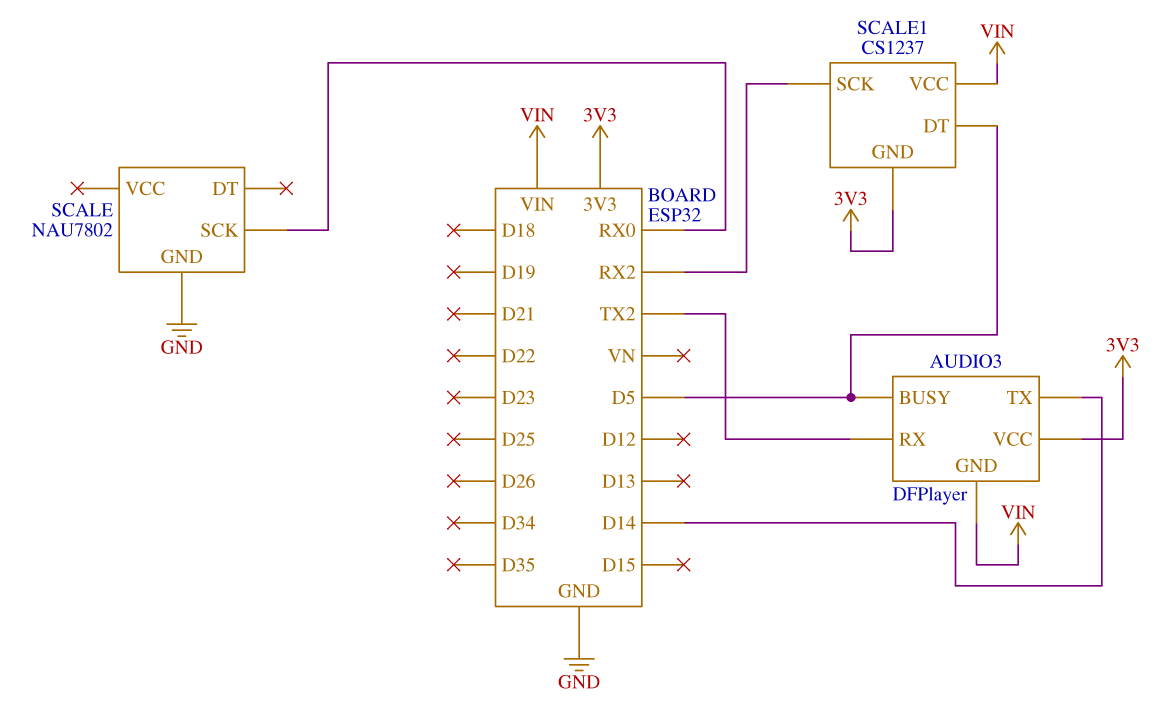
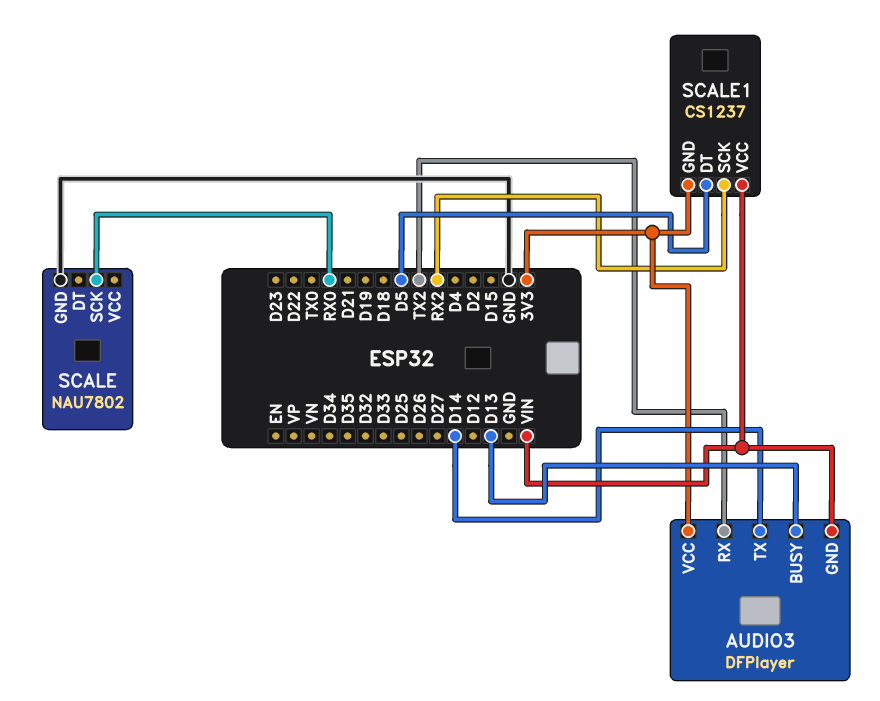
AUDIO3 pin BUSY: D5 -> D13

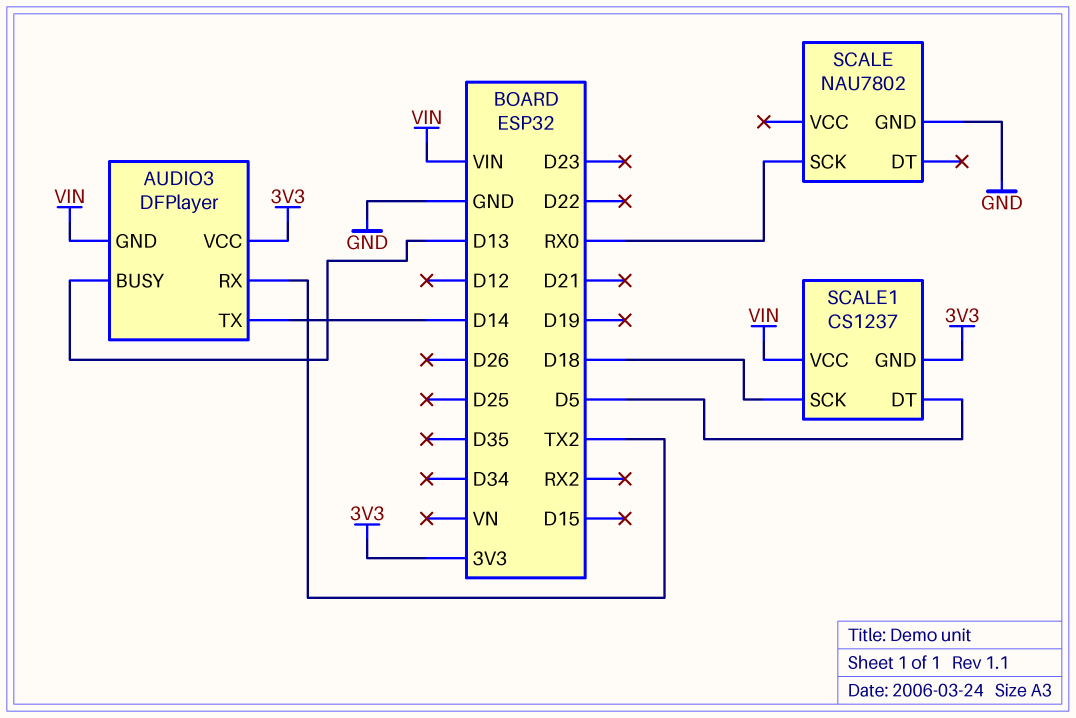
SCALE1 pin SCK: RX2 -> D18

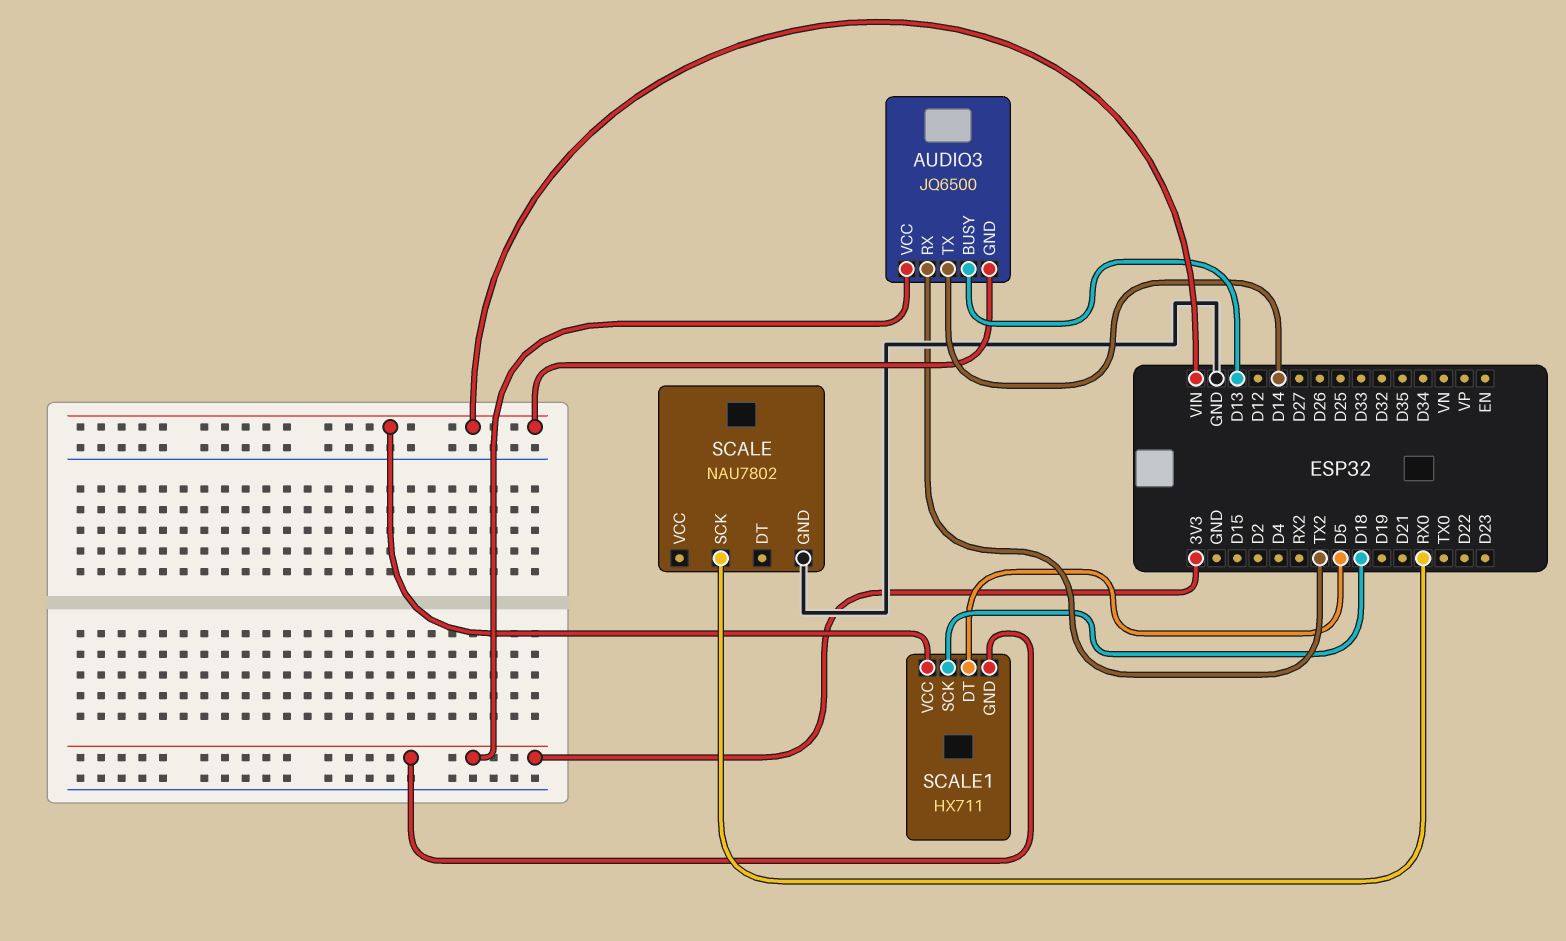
AUDIO3: DFPlayer -> JQ6500
SCALE1: CS1237 -> HX711

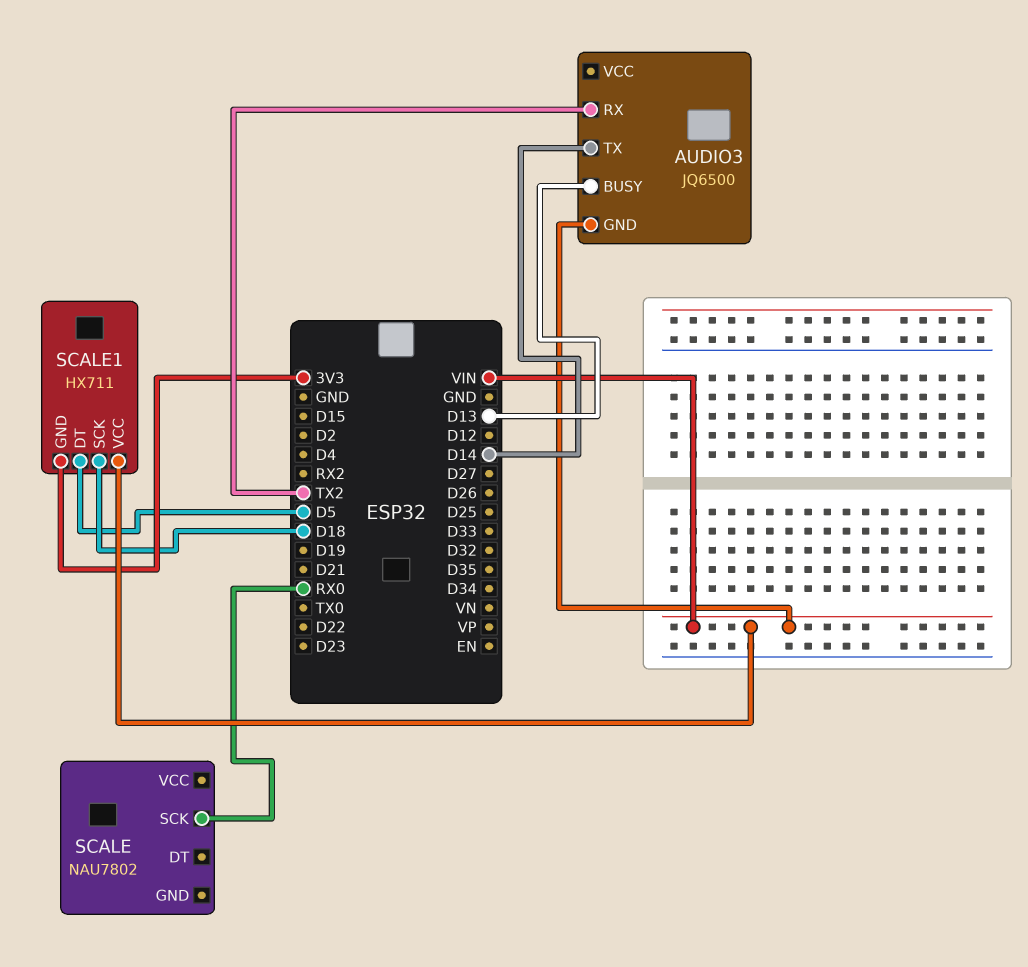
AUDIO3 pin VCC: 3V3 -> none
SCALE pin GND: GND -> none

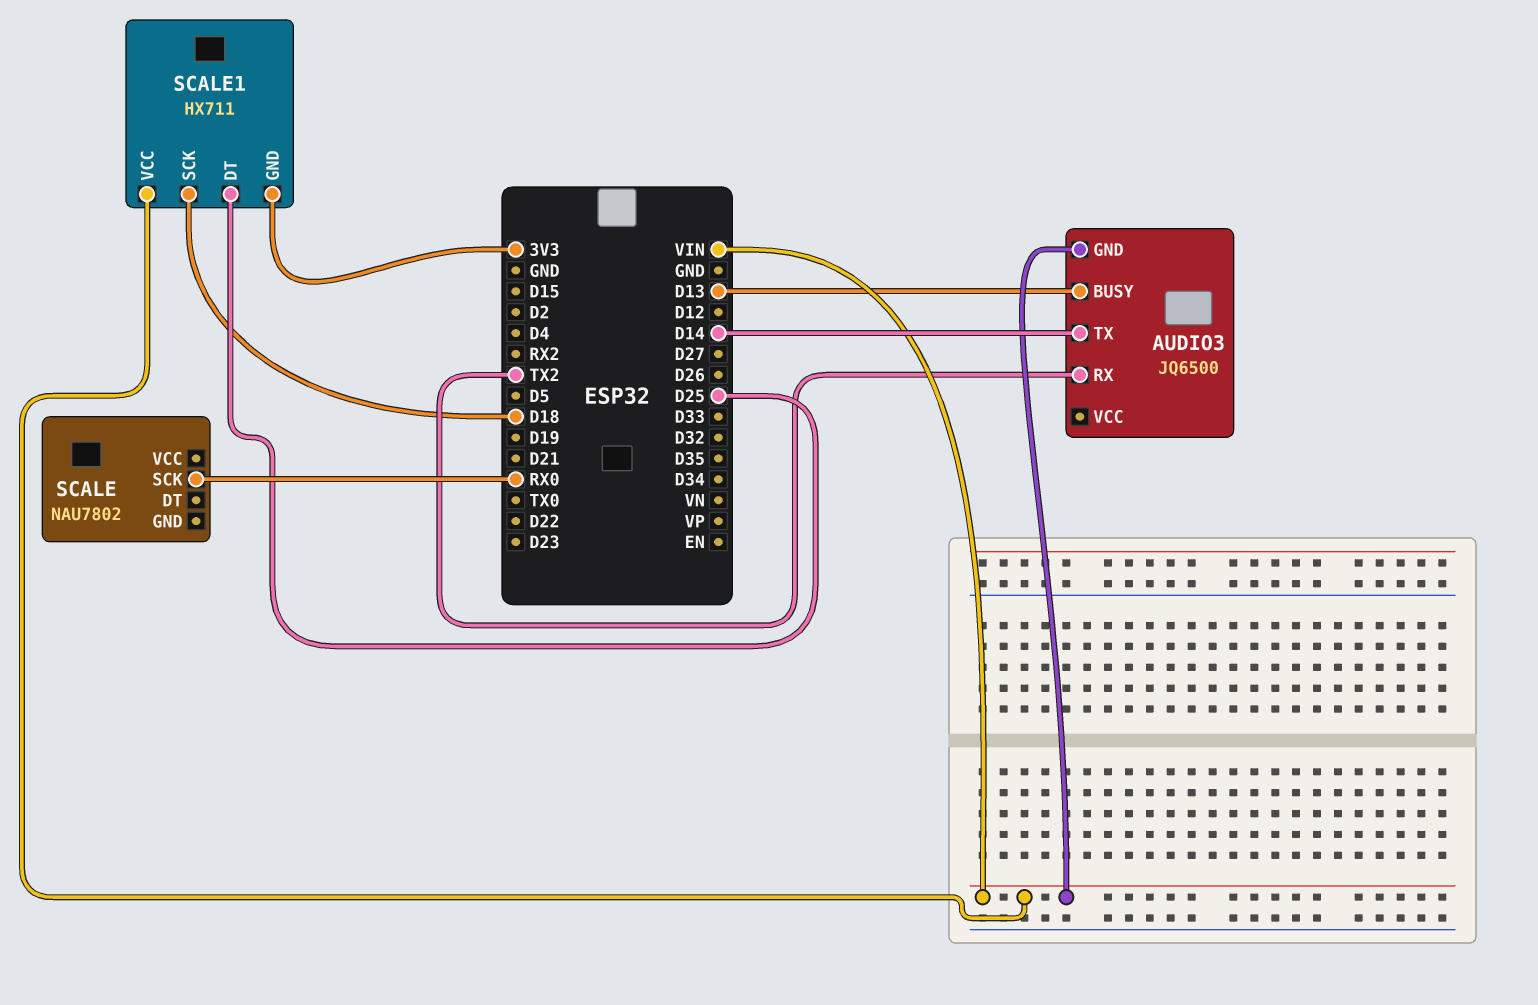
SCALE1 pin DT: D5 -> D25

